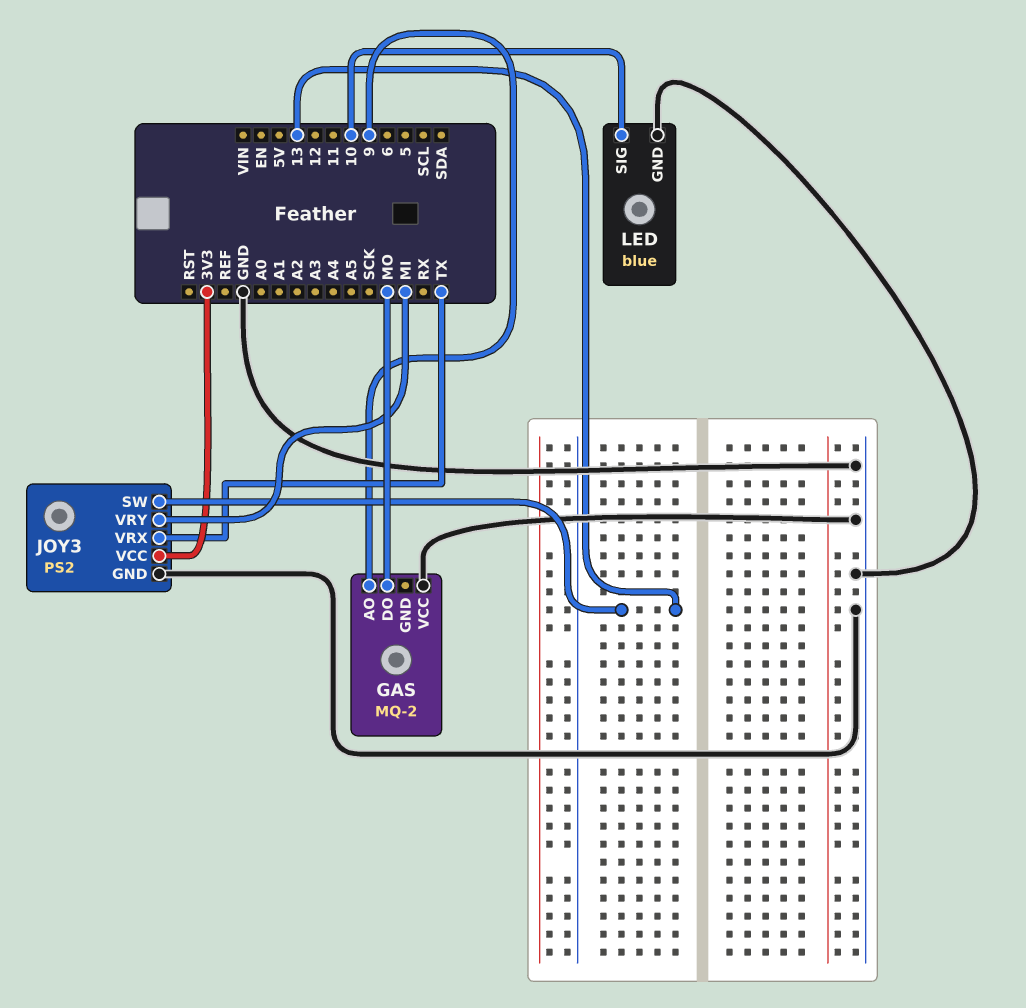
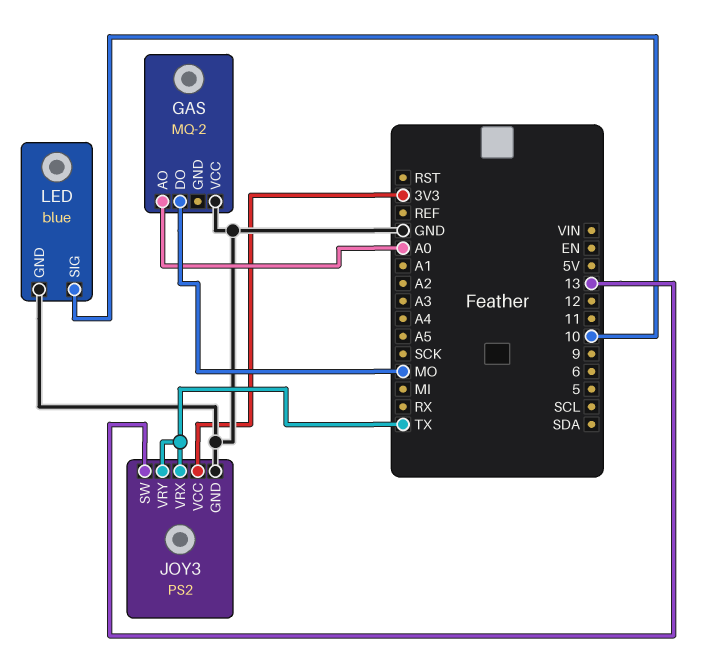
GAS pin AO: 9 -> A0
JOY3 pin VRY: MI -> TX

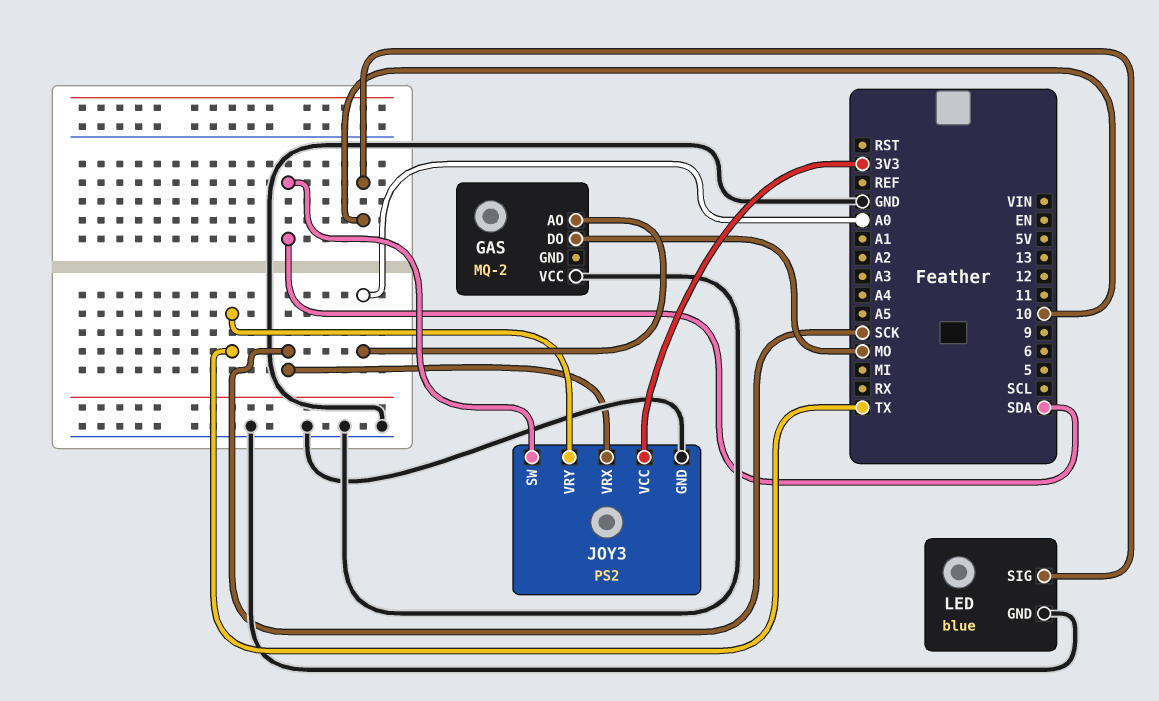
JOY3 pin SW: 13 -> SDA
JOY3 pin VRX: TX -> SCK

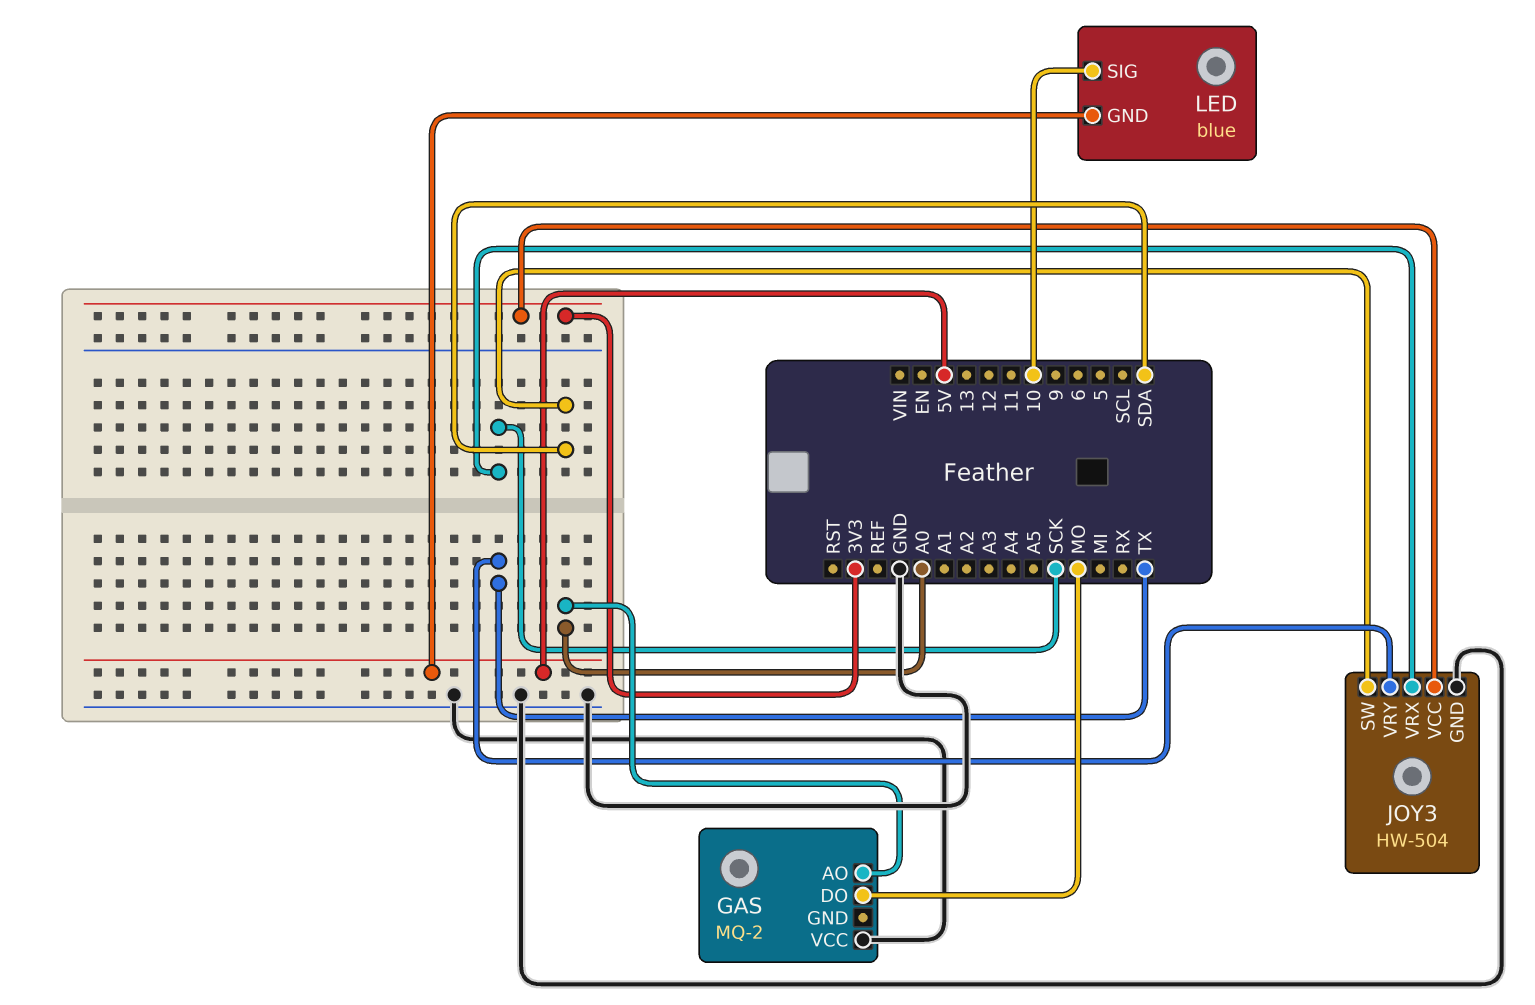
JOY3: PS2 -> HW-504
LED pin GND: GND -> 5V

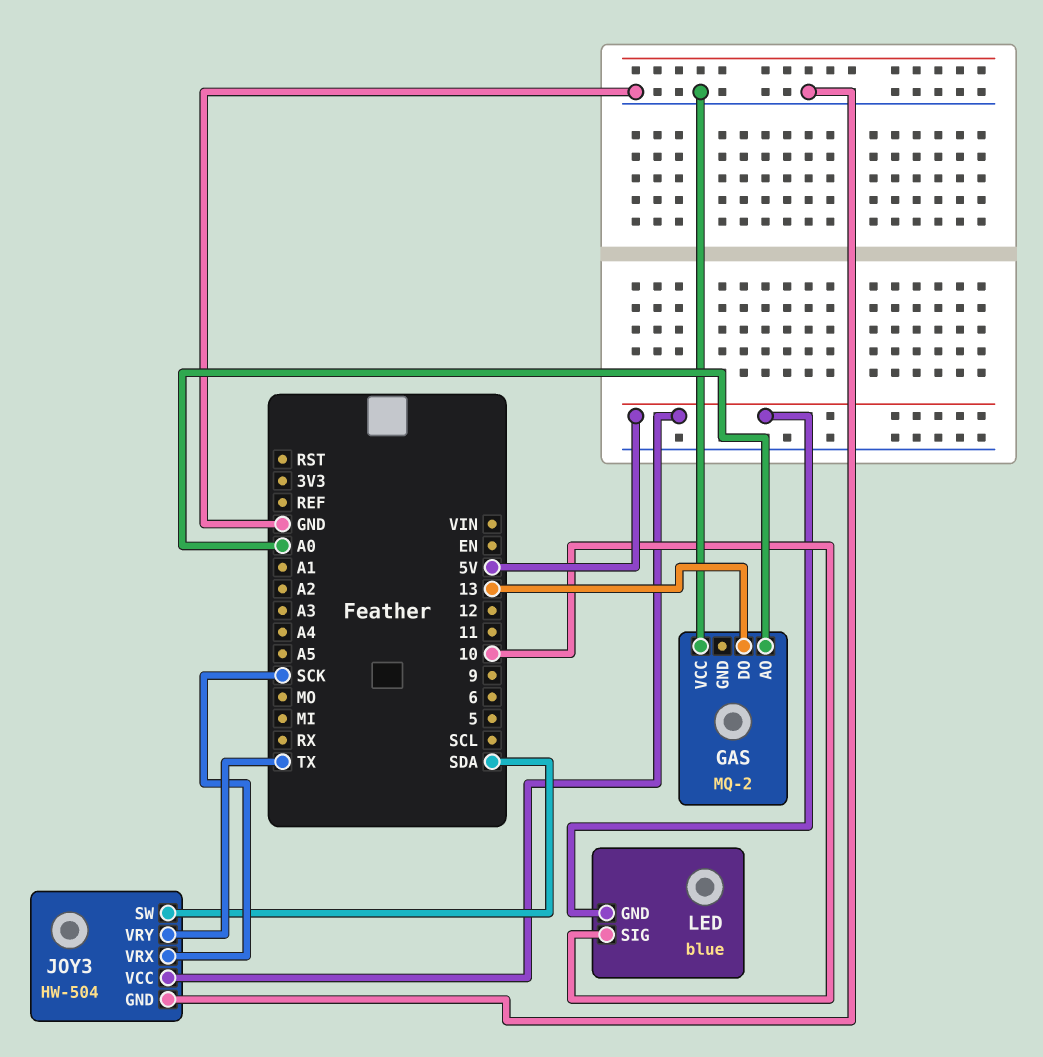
GAS pin DO: MO -> 13
JOY3 pin VCC: 3V3 -> 5V

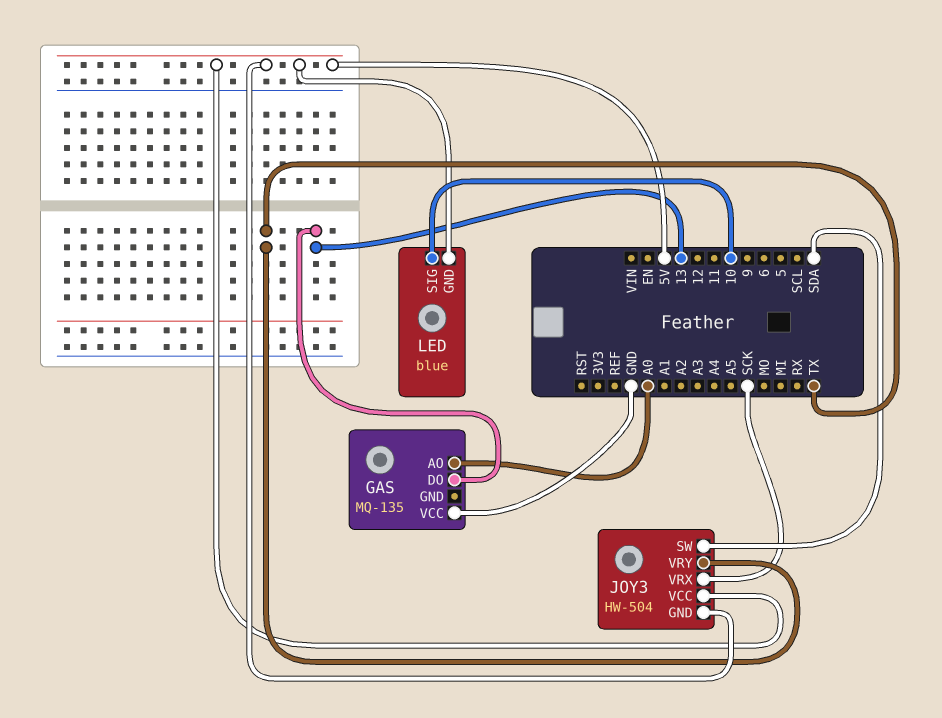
GAS: MQ-2 -> MQ-135
JOY3 pin GND: GND -> 5V

